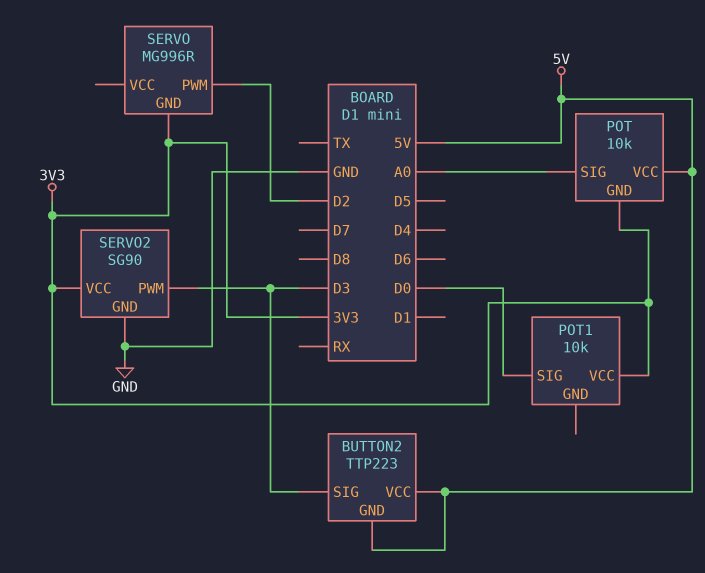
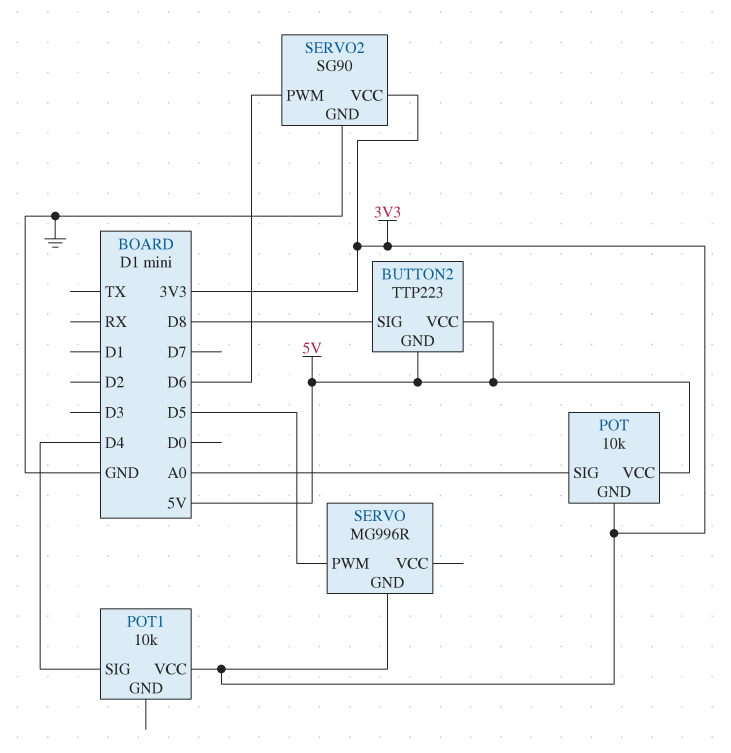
BUTTON2 pin SIG: D3 -> D8
POT1 pin SIG: D0 -> D4
SERVO pin PWM: D2 -> D5
SERVO2 pin PWM: D3 -> D6

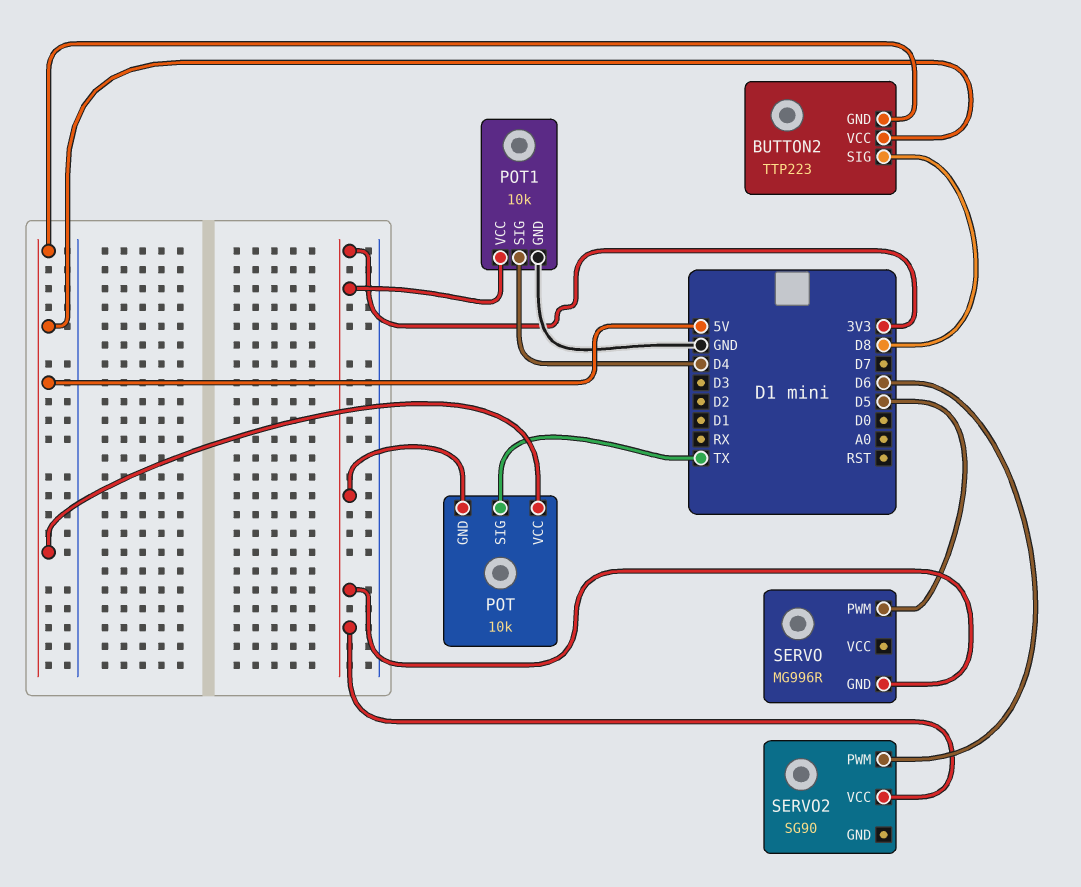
POT pin SIG: A0 -> TX
POT1 pin GND: none -> GND
SERVO2 pin GND: GND -> none

